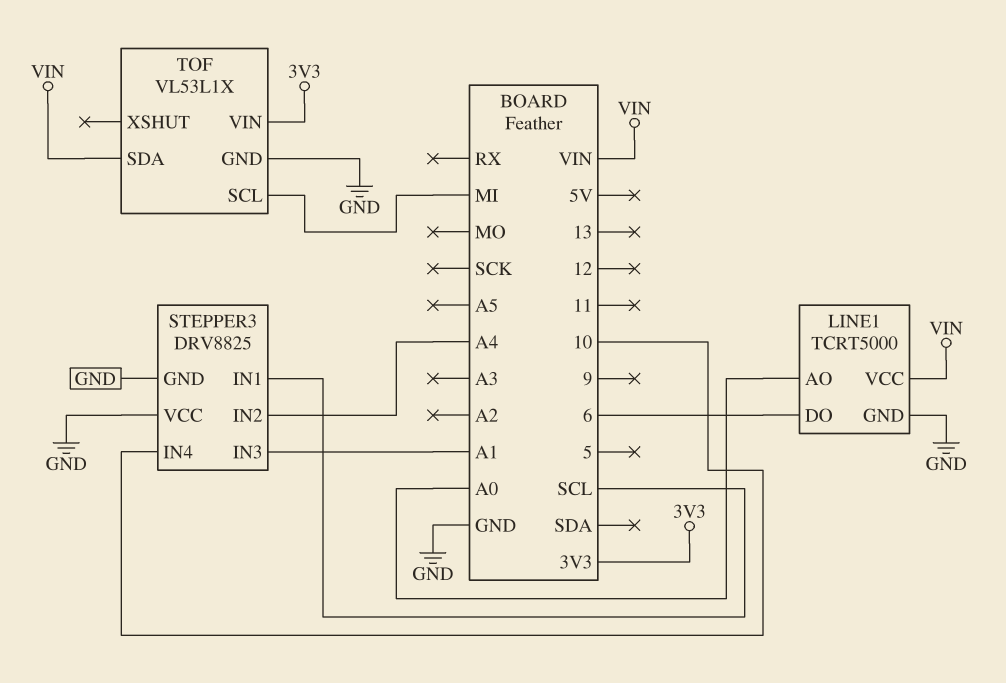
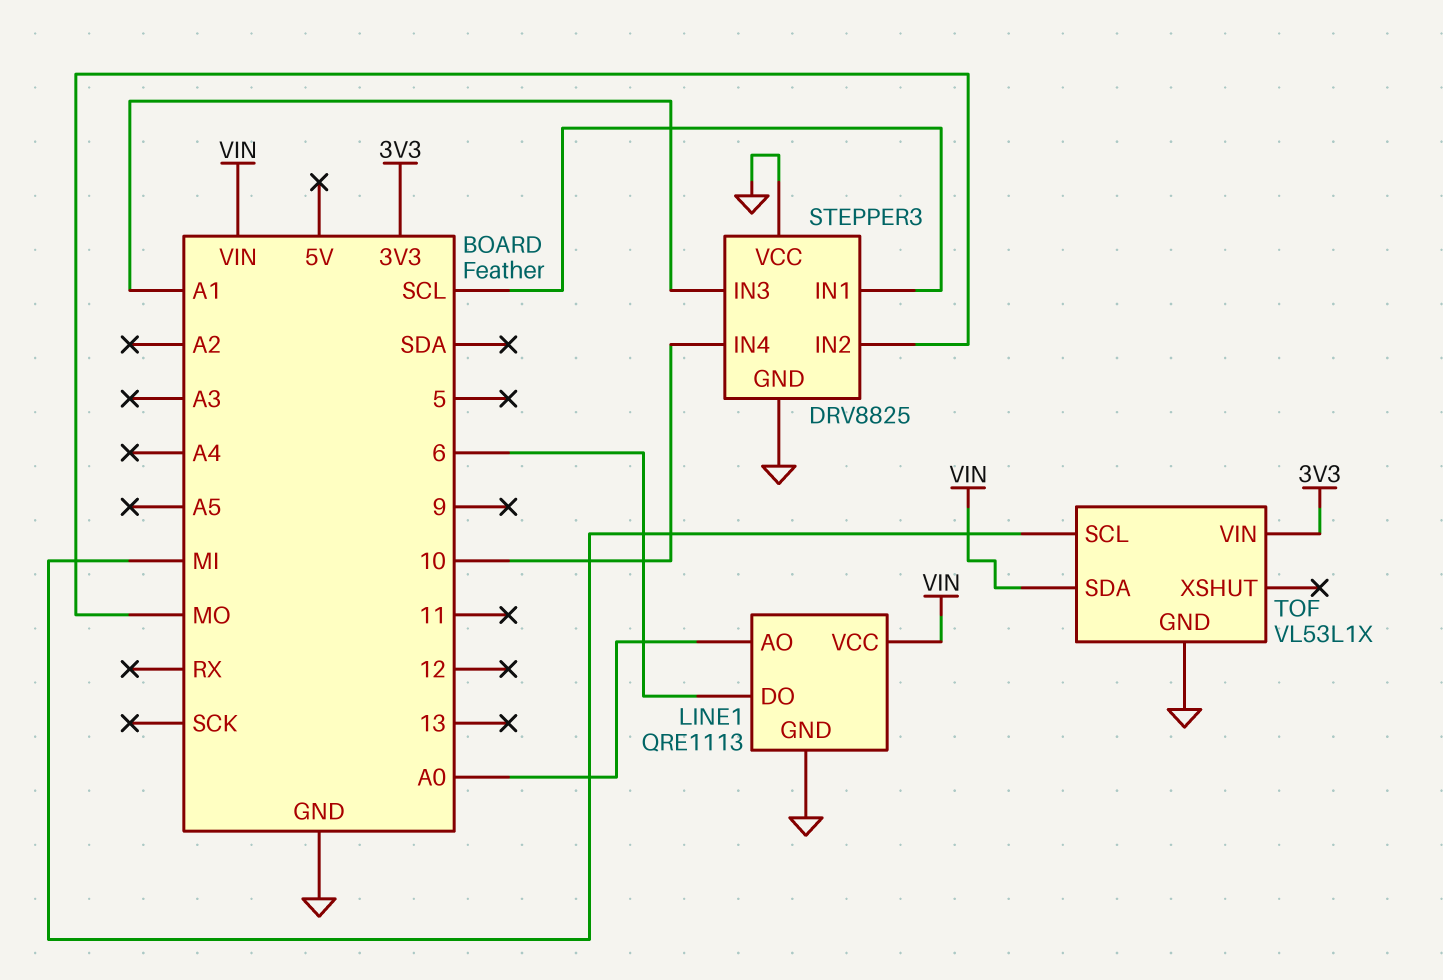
LINE1: TCRT5000 -> QRE1113
STEPPER3 pin IN2: A4 -> MO

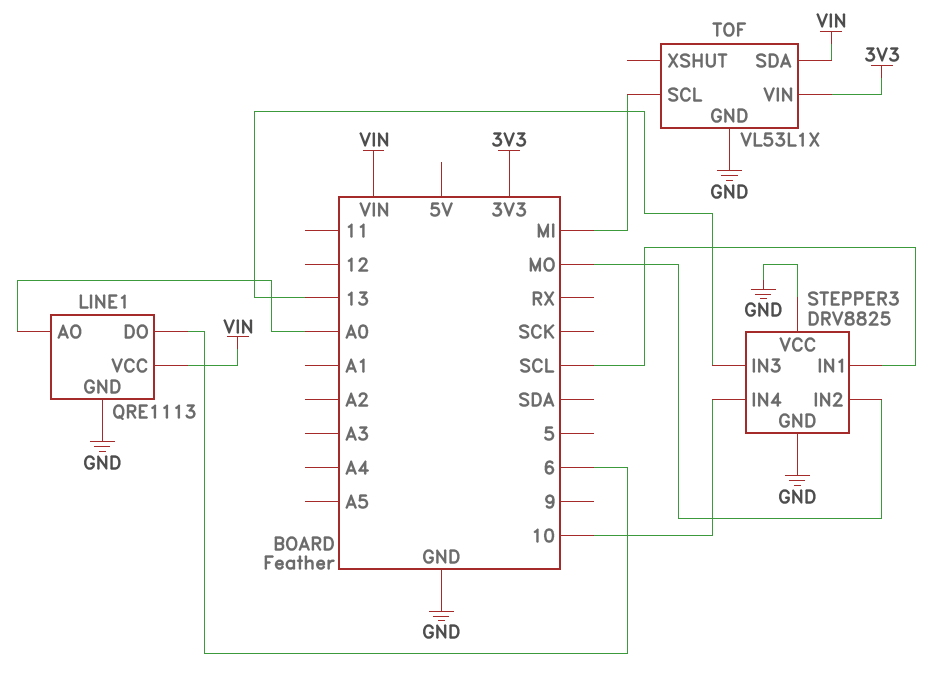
STEPPER3 pin IN3: A1 -> 13

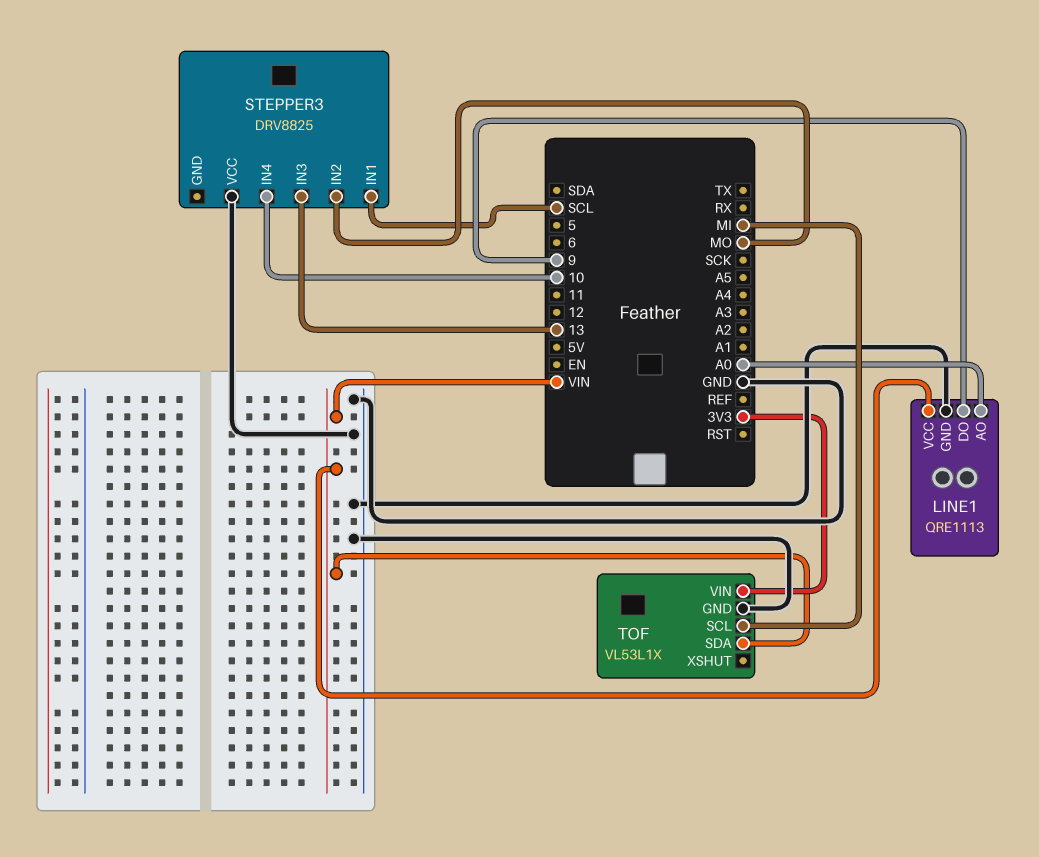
LINE1 pin DO: 6 -> 9
STEPPER3 pin GND: GND -> none

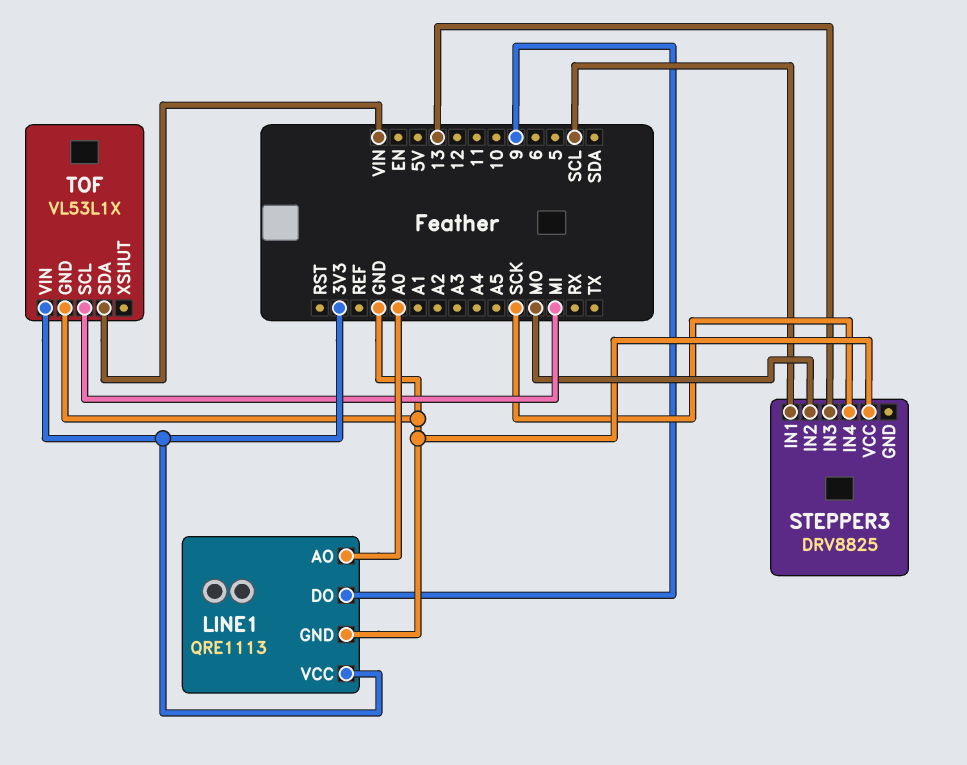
LINE1 pin VCC: VIN -> 3V3
STEPPER3 pin IN4: 10 -> SCK

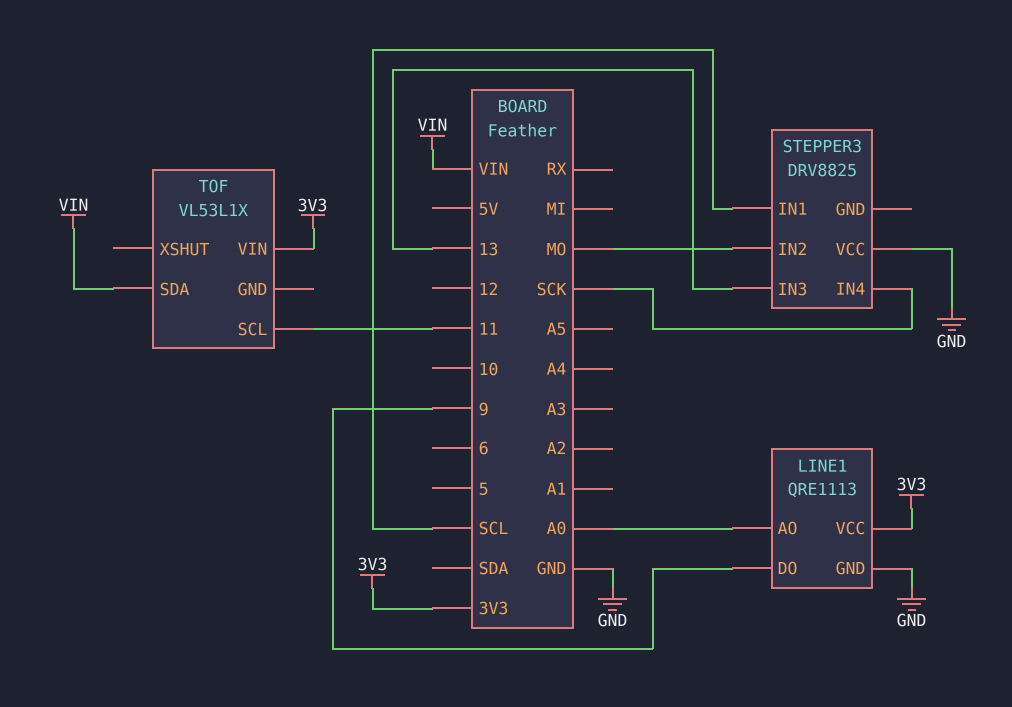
TOF pin GND: GND -> none
TOF pin SCL: MI -> 11

